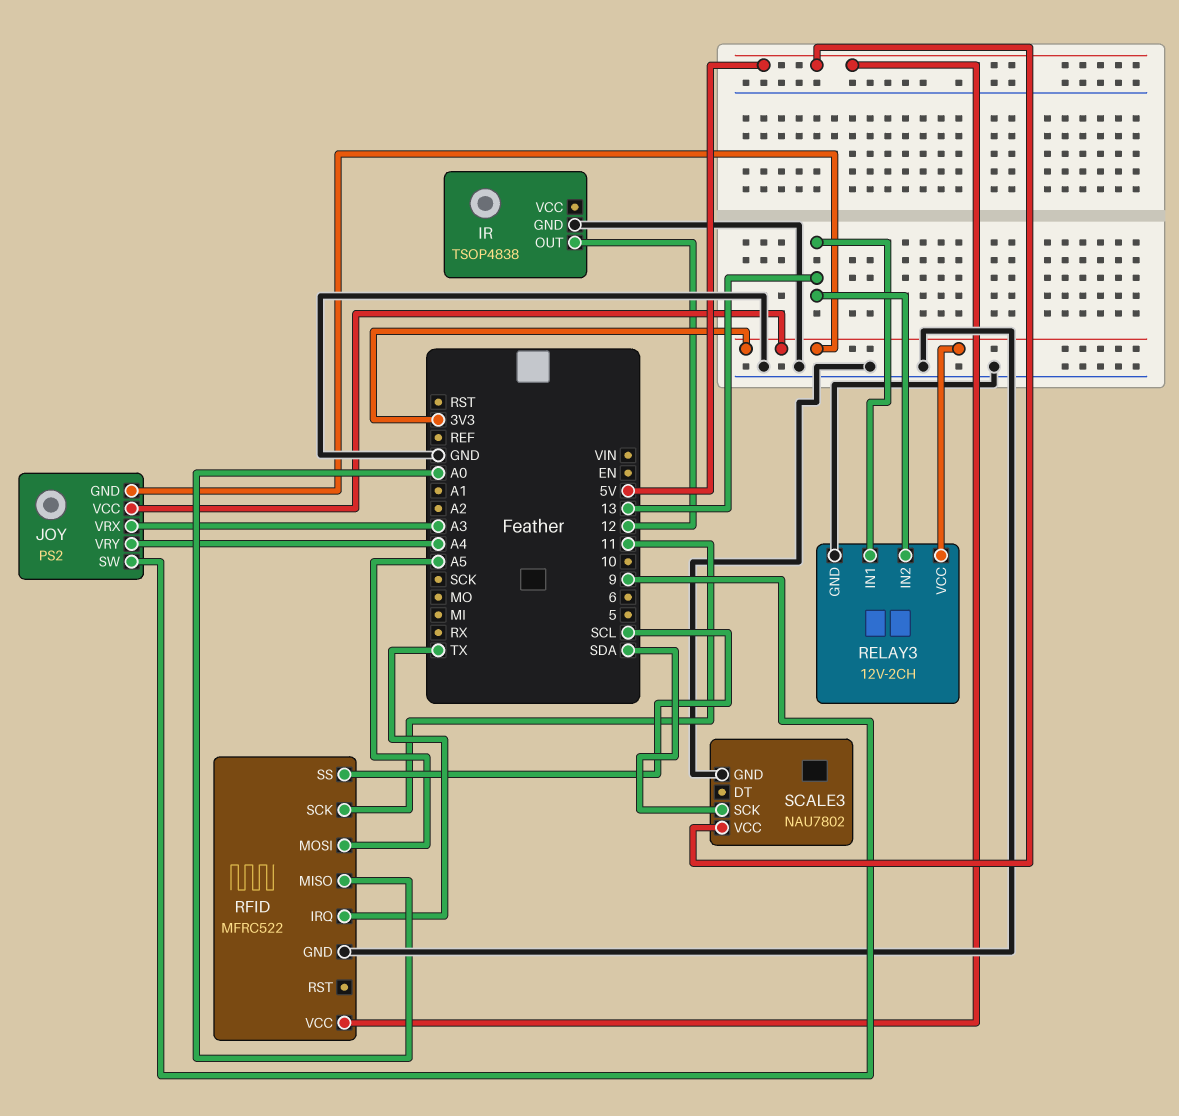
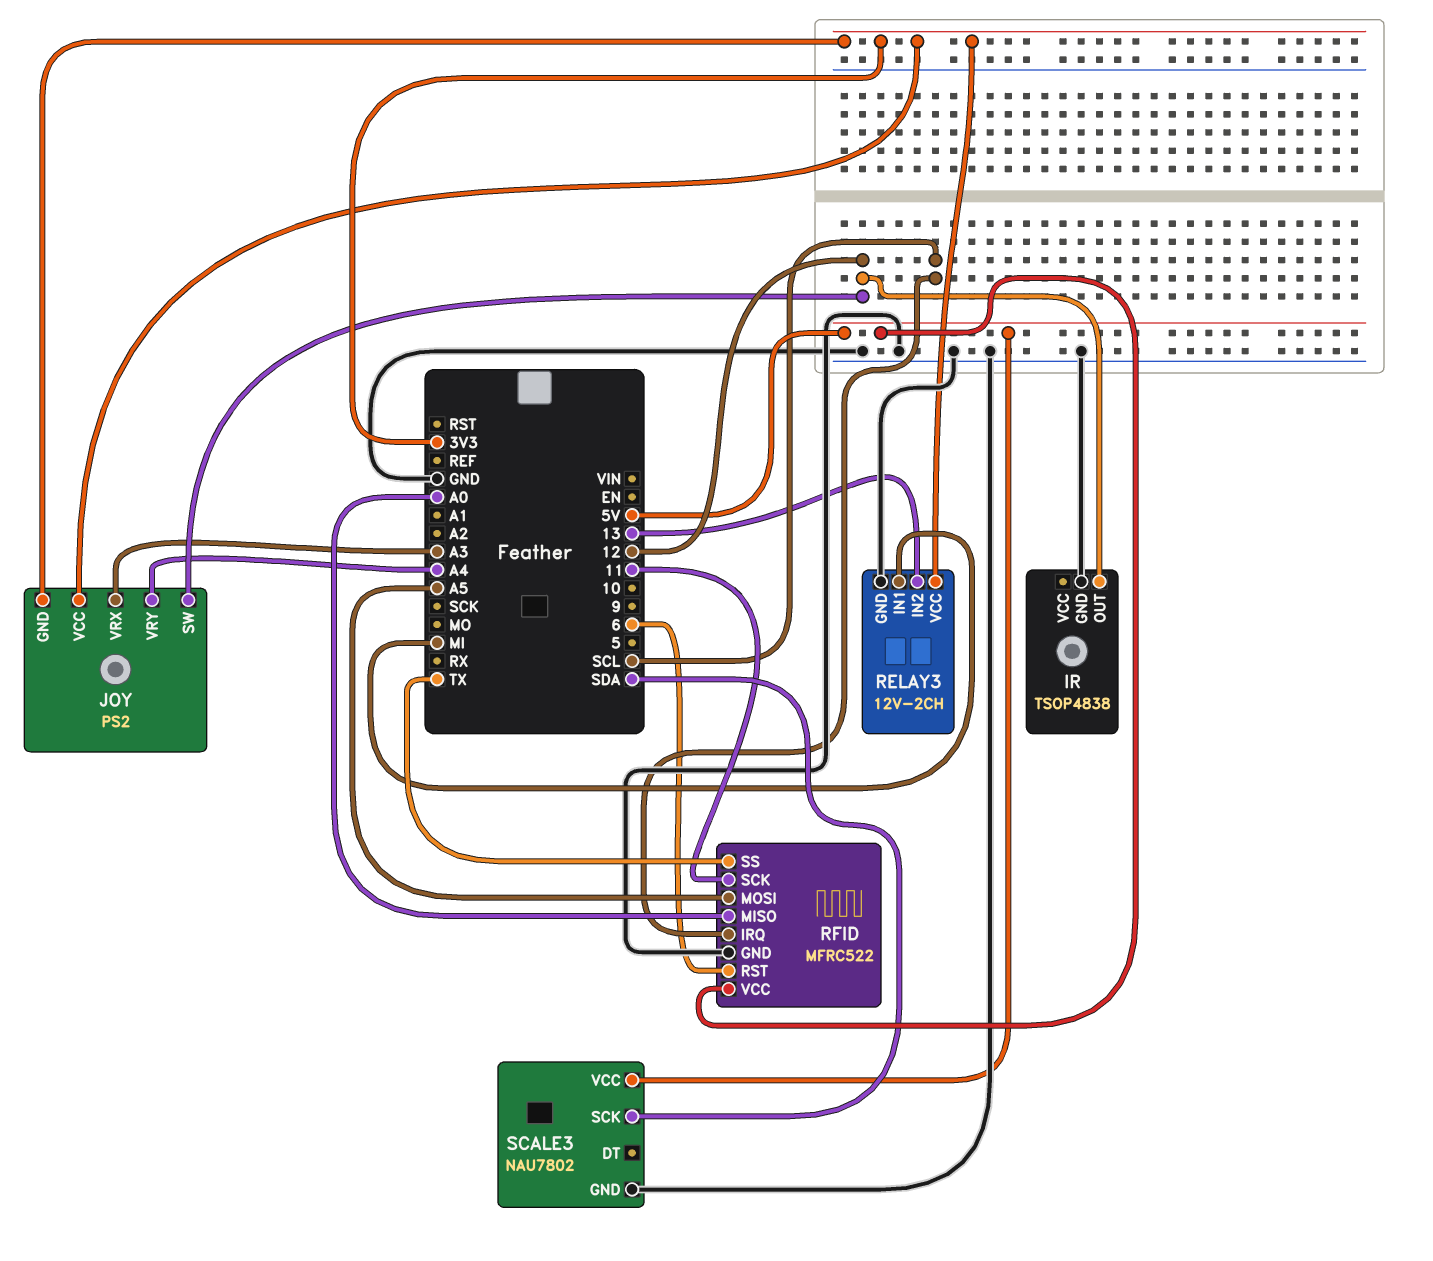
JOY pin SW: 9 -> 12
RELAY3 pin IN1: 13 -> MI
RFID pin IRQ: TX -> SCL
RFID pin RST: none -> 6
RFID pin SS: SCL -> TX

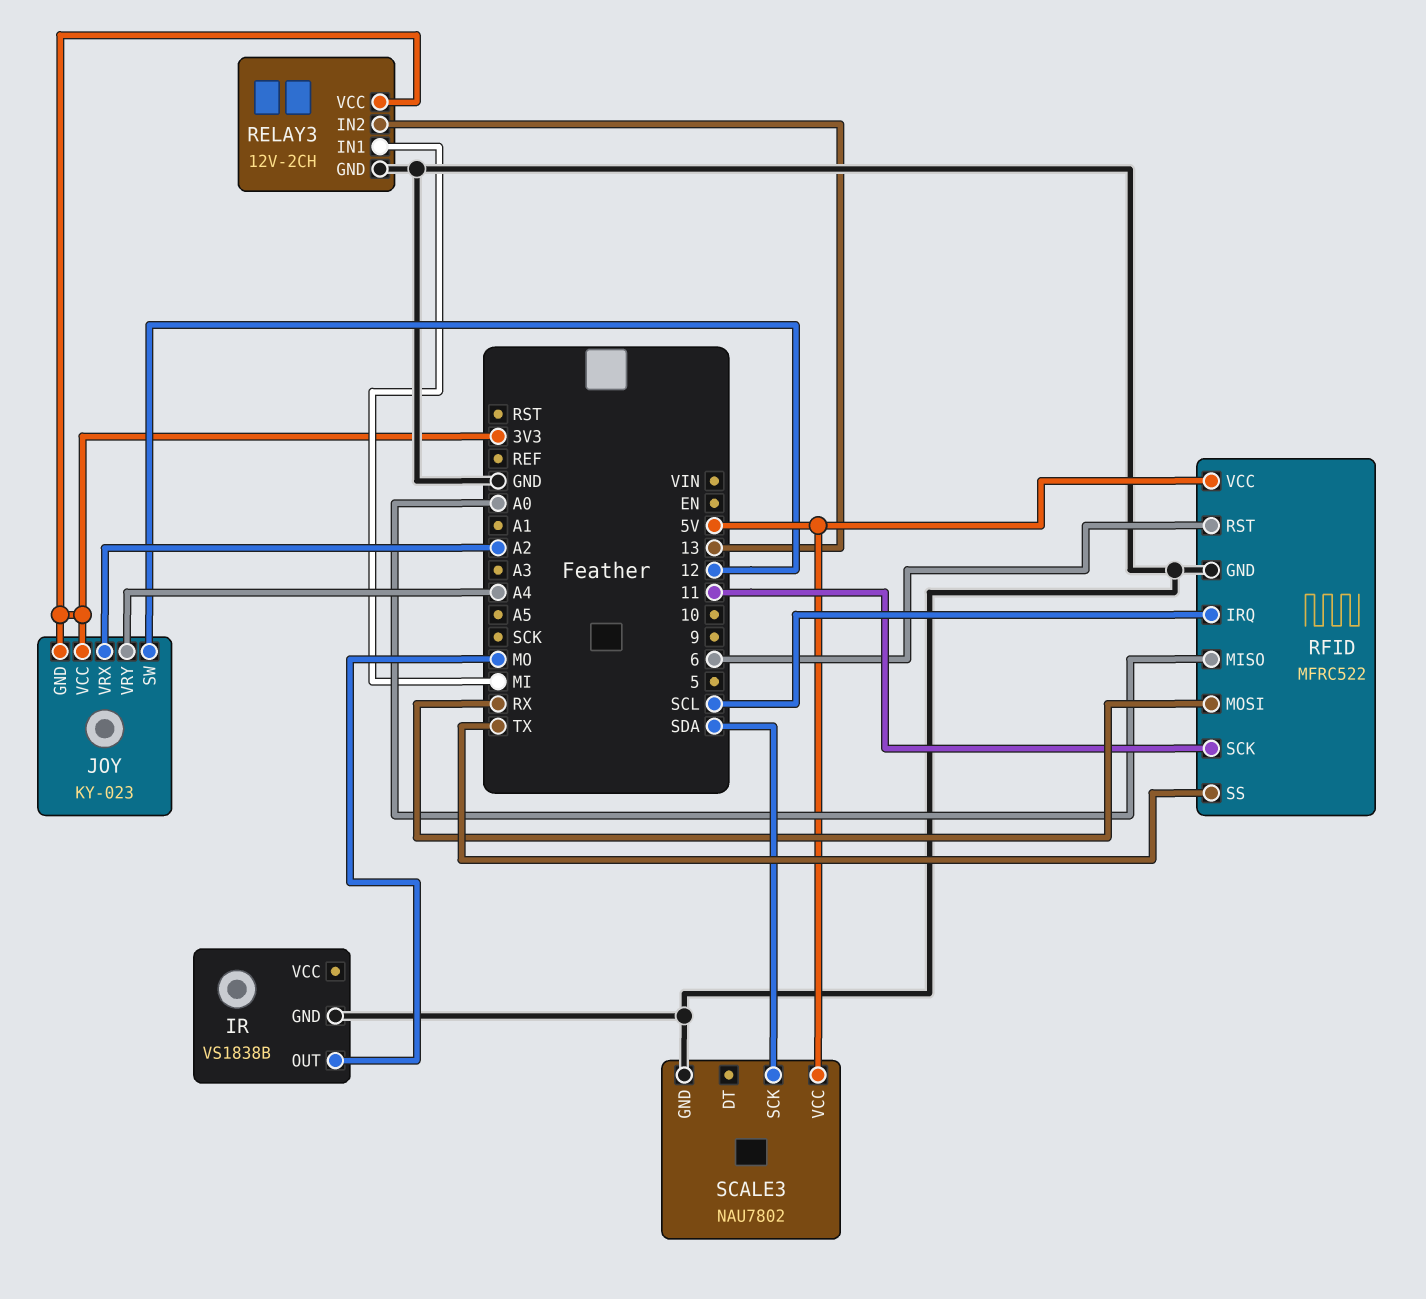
IR: TSOP4838 -> VS1838B
IR pin OUT: 12 -> MO
JOY: PS2 -> KY-023
JOY pin VRX: A3 -> A2
RFID pin MOSI: A5 -> RX

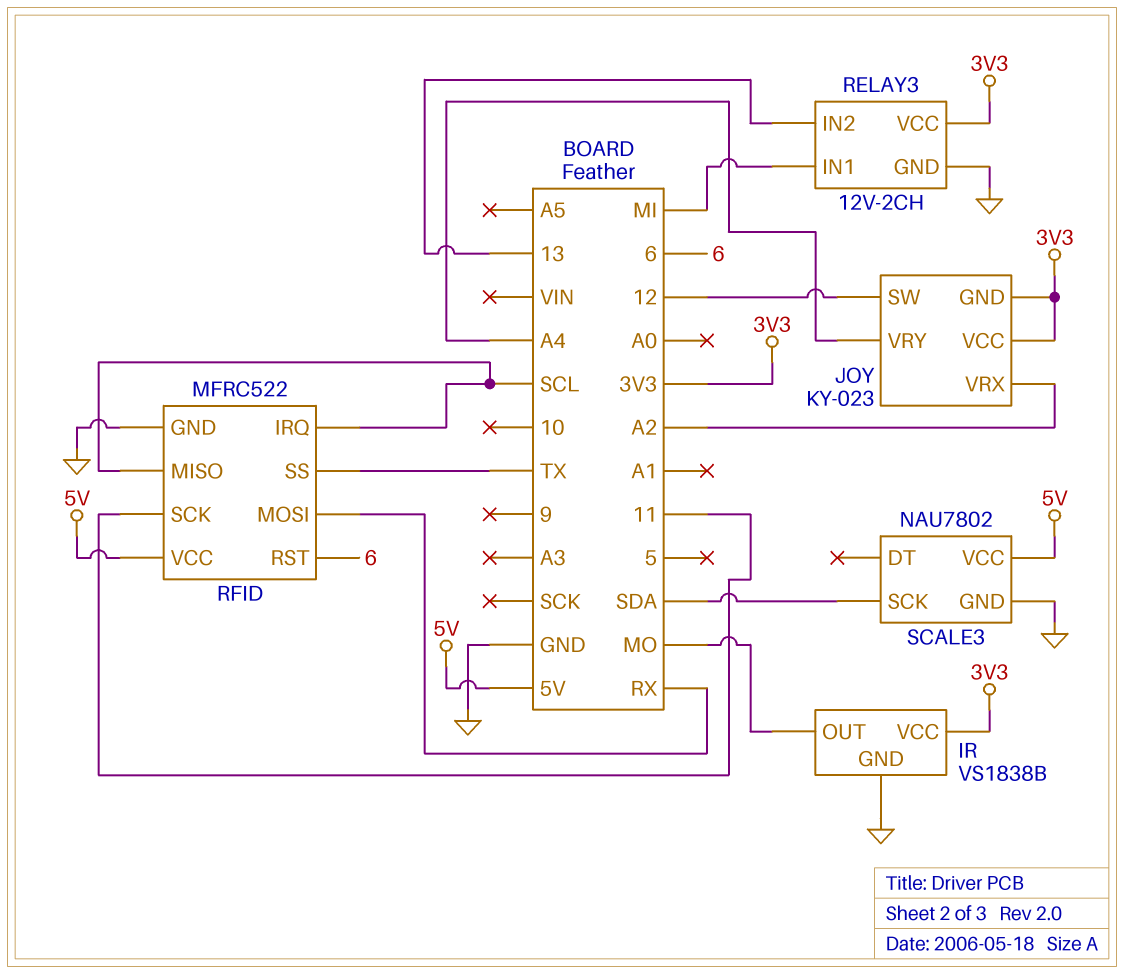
IR pin VCC: none -> 3V3
RFID pin MISO: A0 -> SCL

